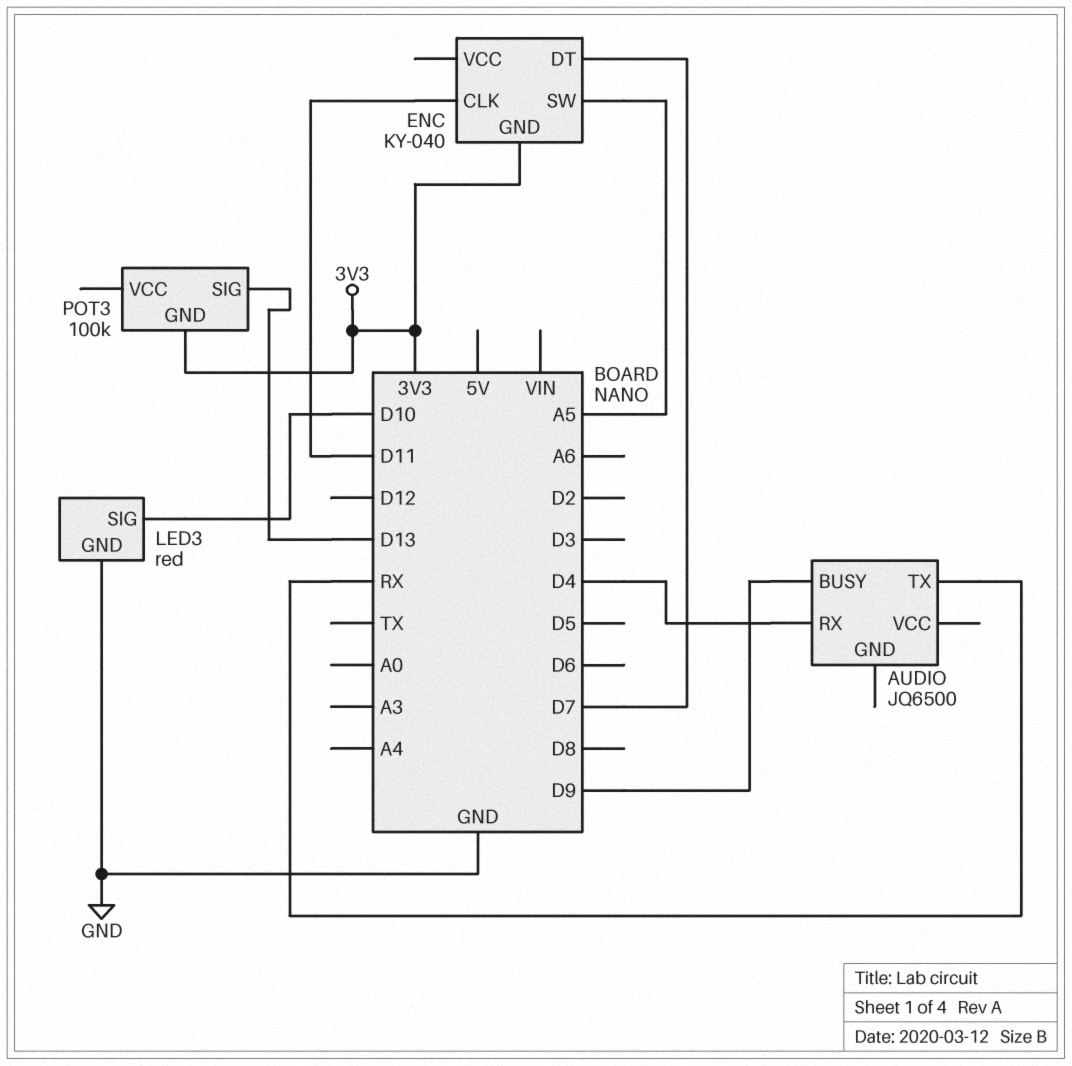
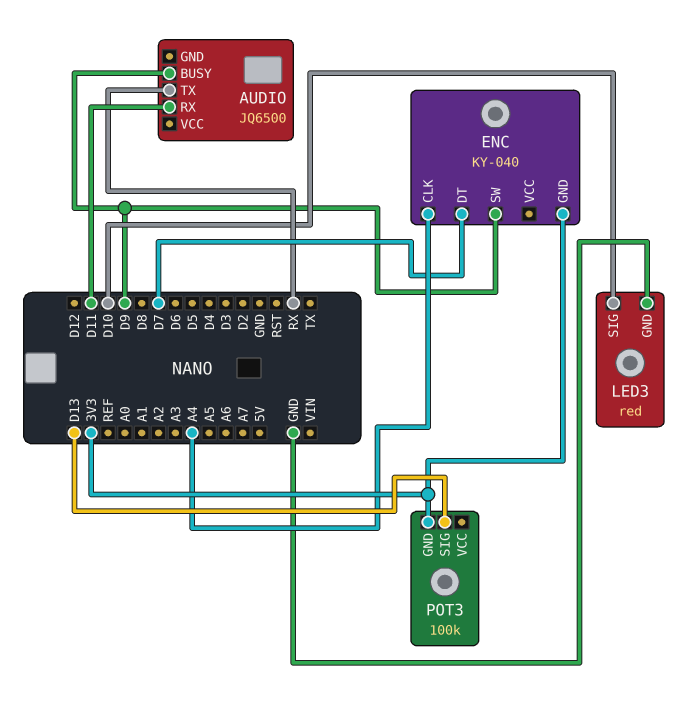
AUDIO pin RX: D4 -> D11
ENC pin CLK: D11 -> A4
ENC pin SW: A5 -> D9

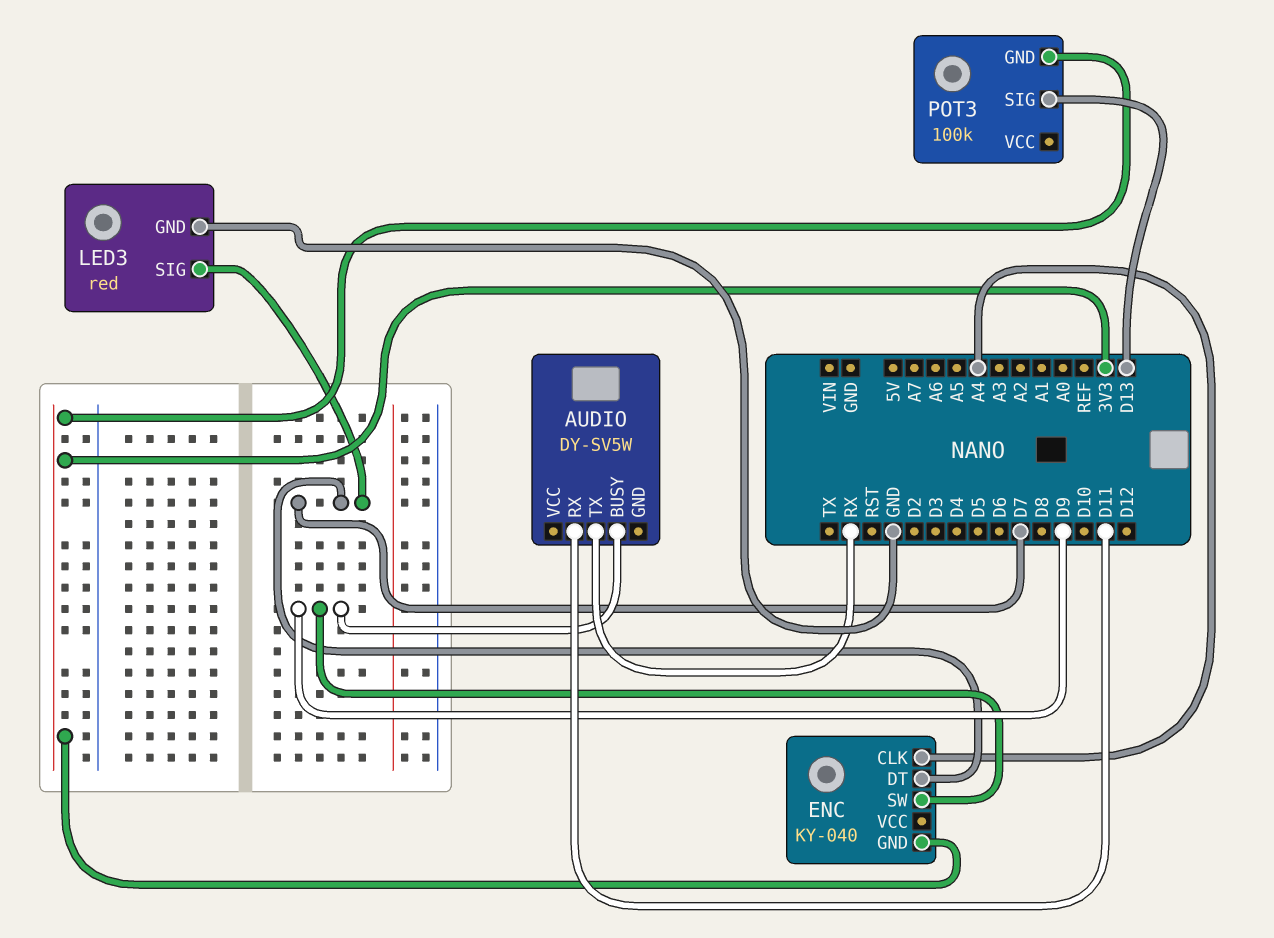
AUDIO: JQ6500 -> DY-SV5W
LED3 pin SIG: D10 -> D7

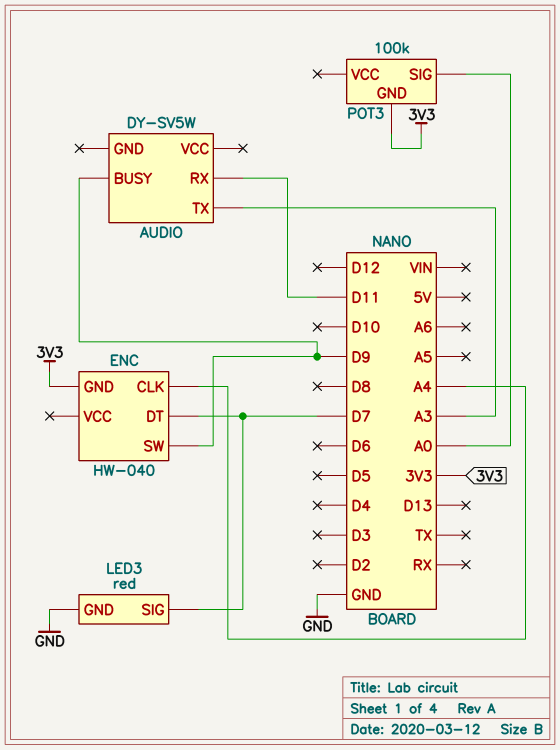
AUDIO pin TX: RX -> A3
ENC: KY-040 -> HW-040
POT3 pin SIG: D13 -> A0

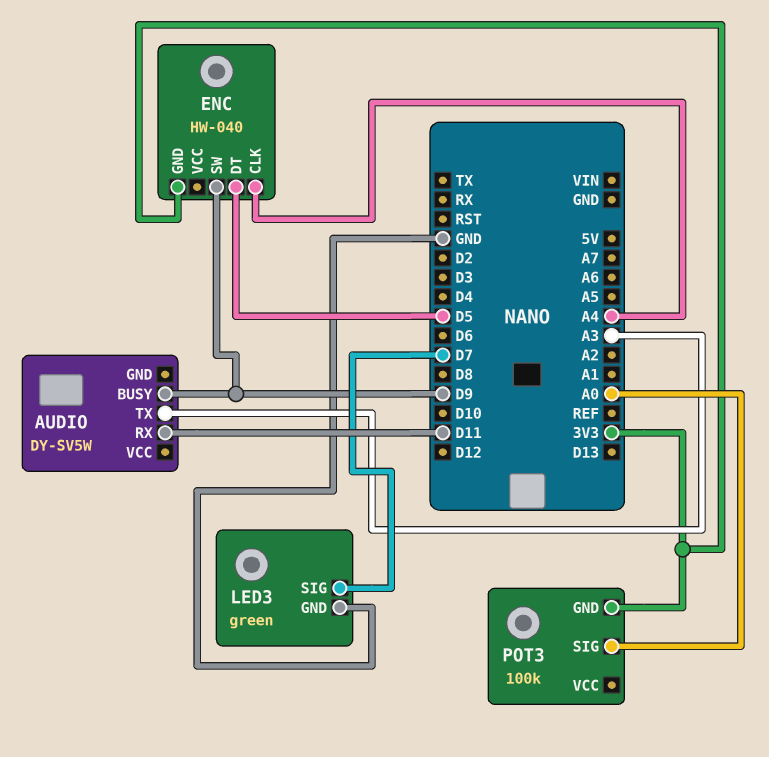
ENC pin DT: D7 -> D5
LED3: red -> green

